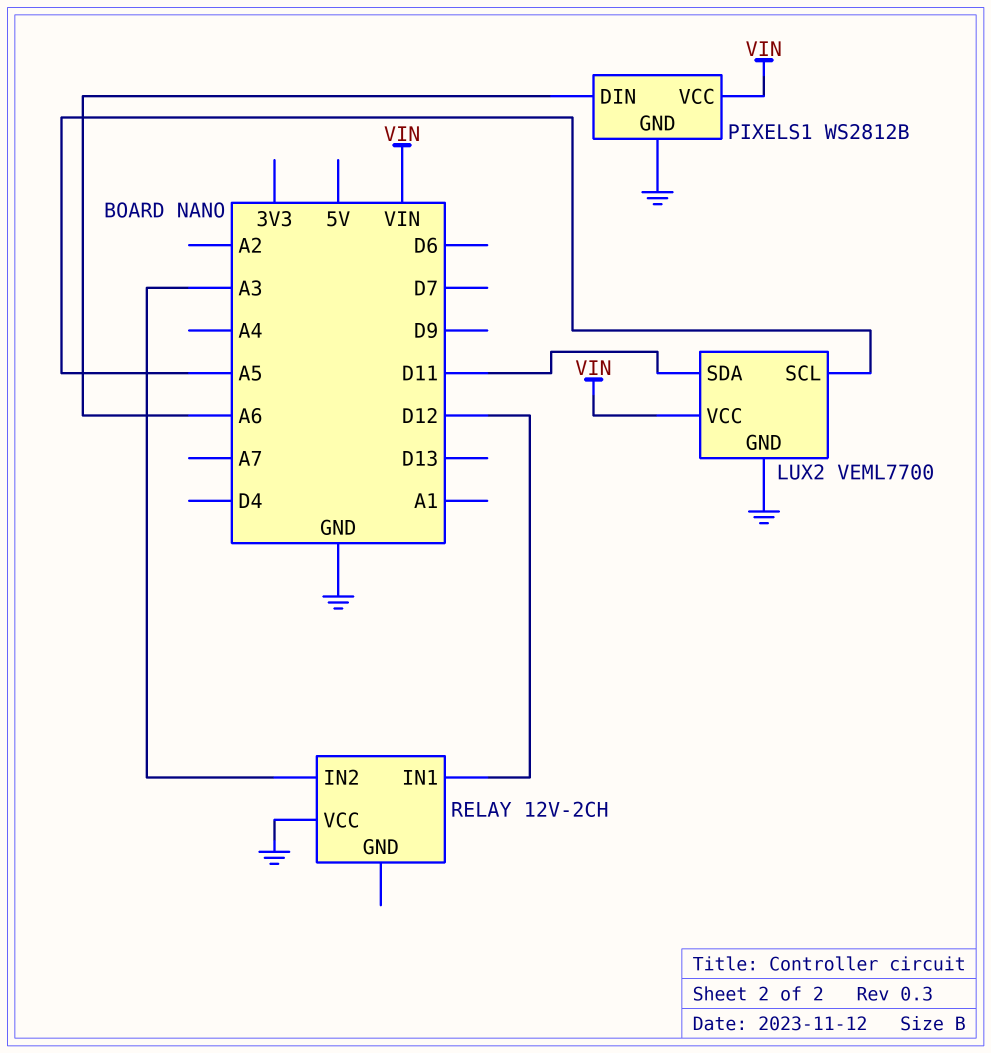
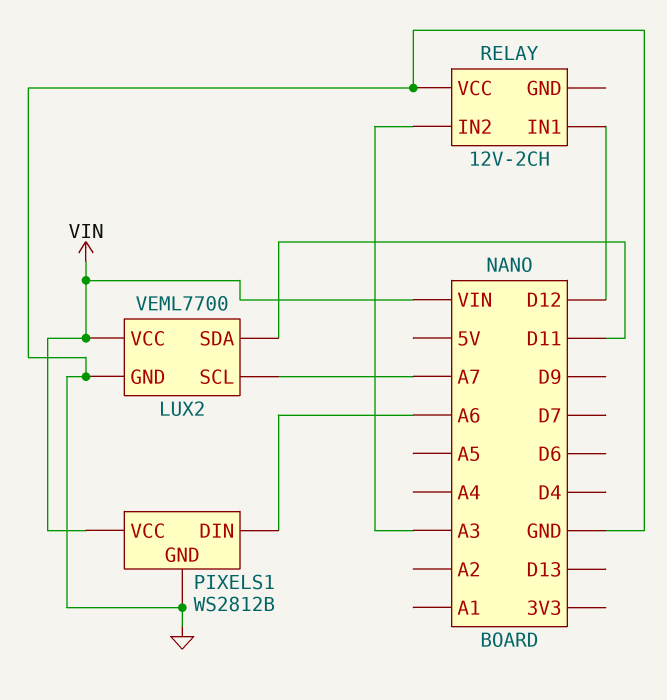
LUX2 pin SCL: A5 -> A7

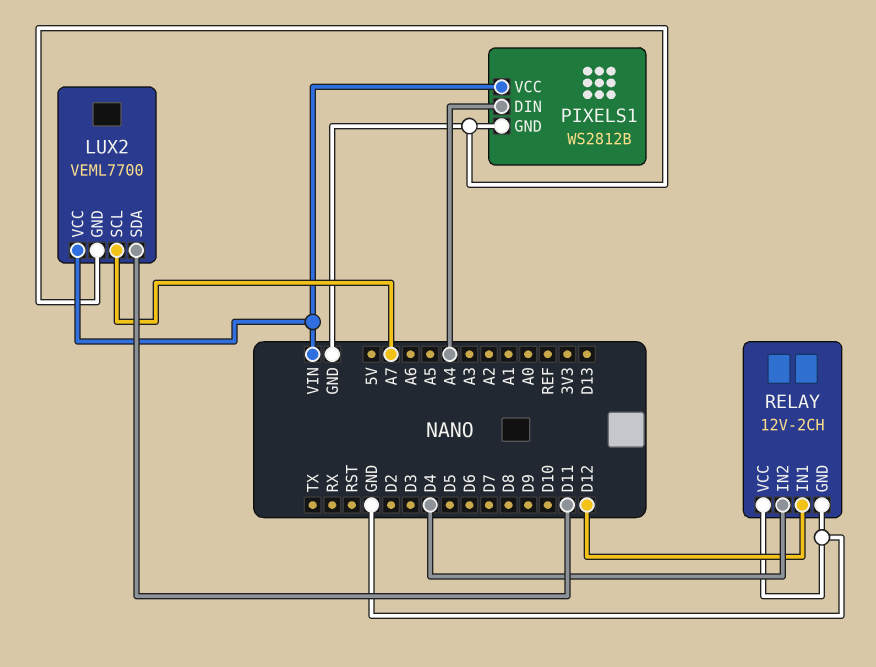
PIXELS1 pin DIN: A6 -> A4
RELAY pin GND: none -> GND
RELAY pin IN2: A3 -> D4

